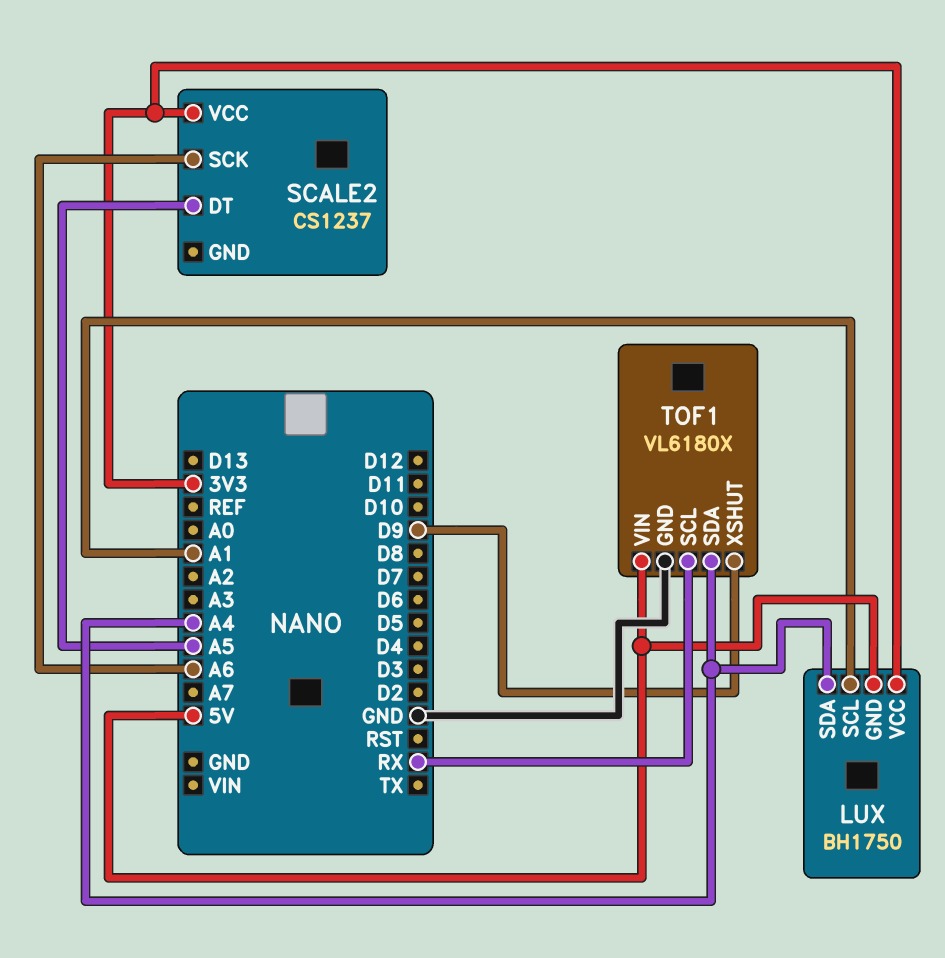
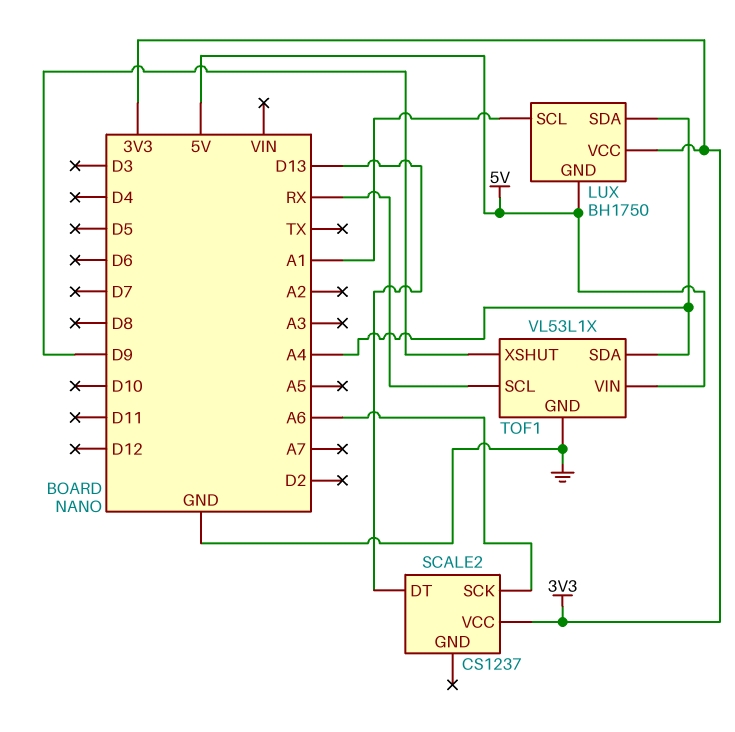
SCALE2 pin DT: A5 -> D13
TOF1: VL6180X -> VL53L1X

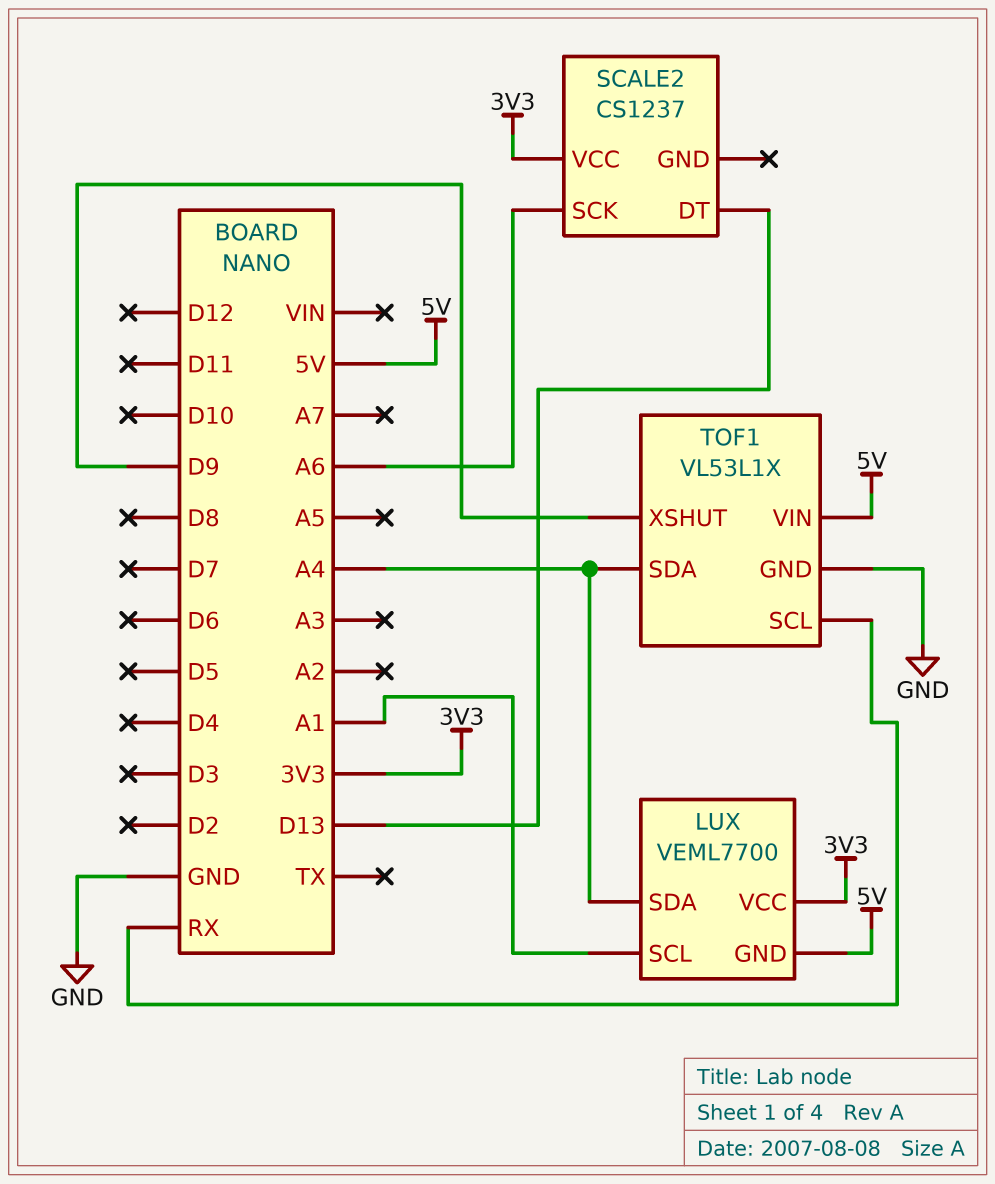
LUX: BH1750 -> VEML7700

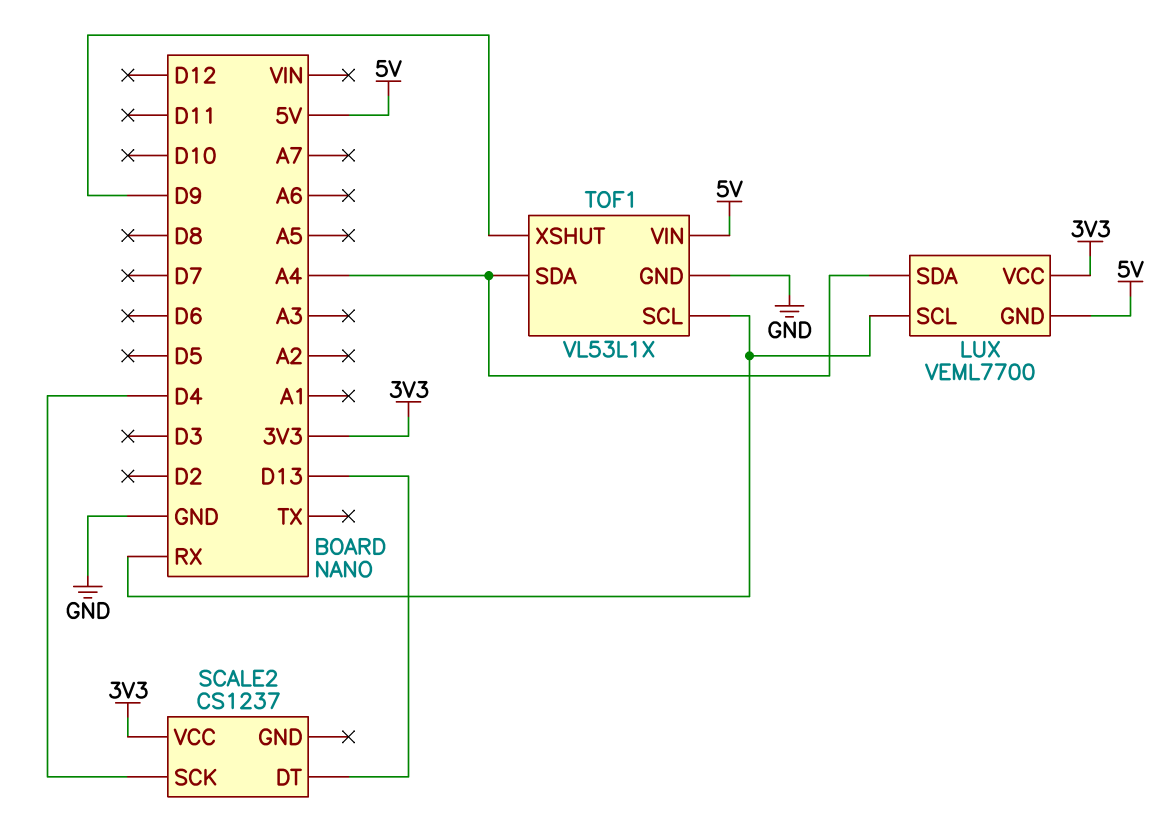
LUX pin SCL: A1 -> RX
SCALE2 pin SCK: A6 -> D4

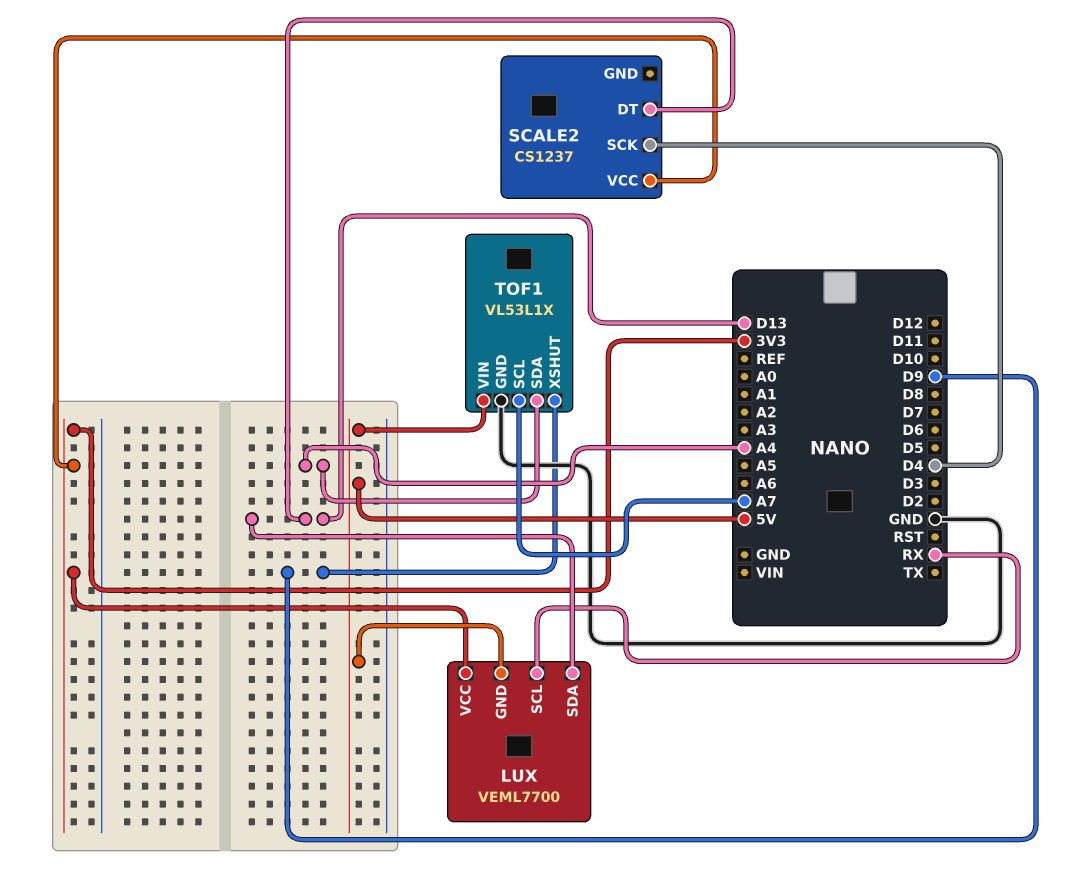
LUX pin SDA: A4 -> D13
TOF1 pin SCL: RX -> A7

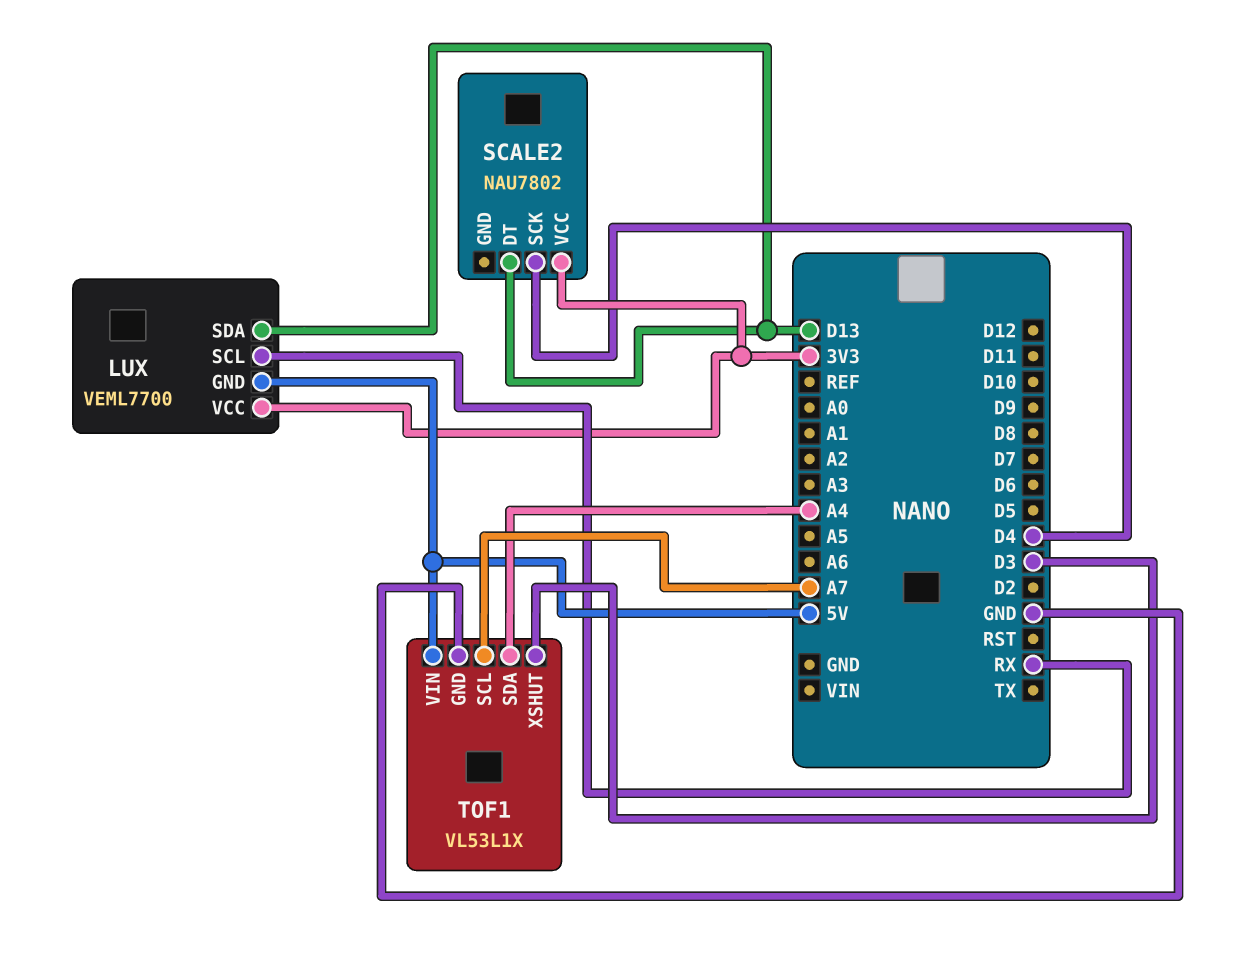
SCALE2: CS1237 -> NAU7802
TOF1 pin XSHUT: D9 -> D3

